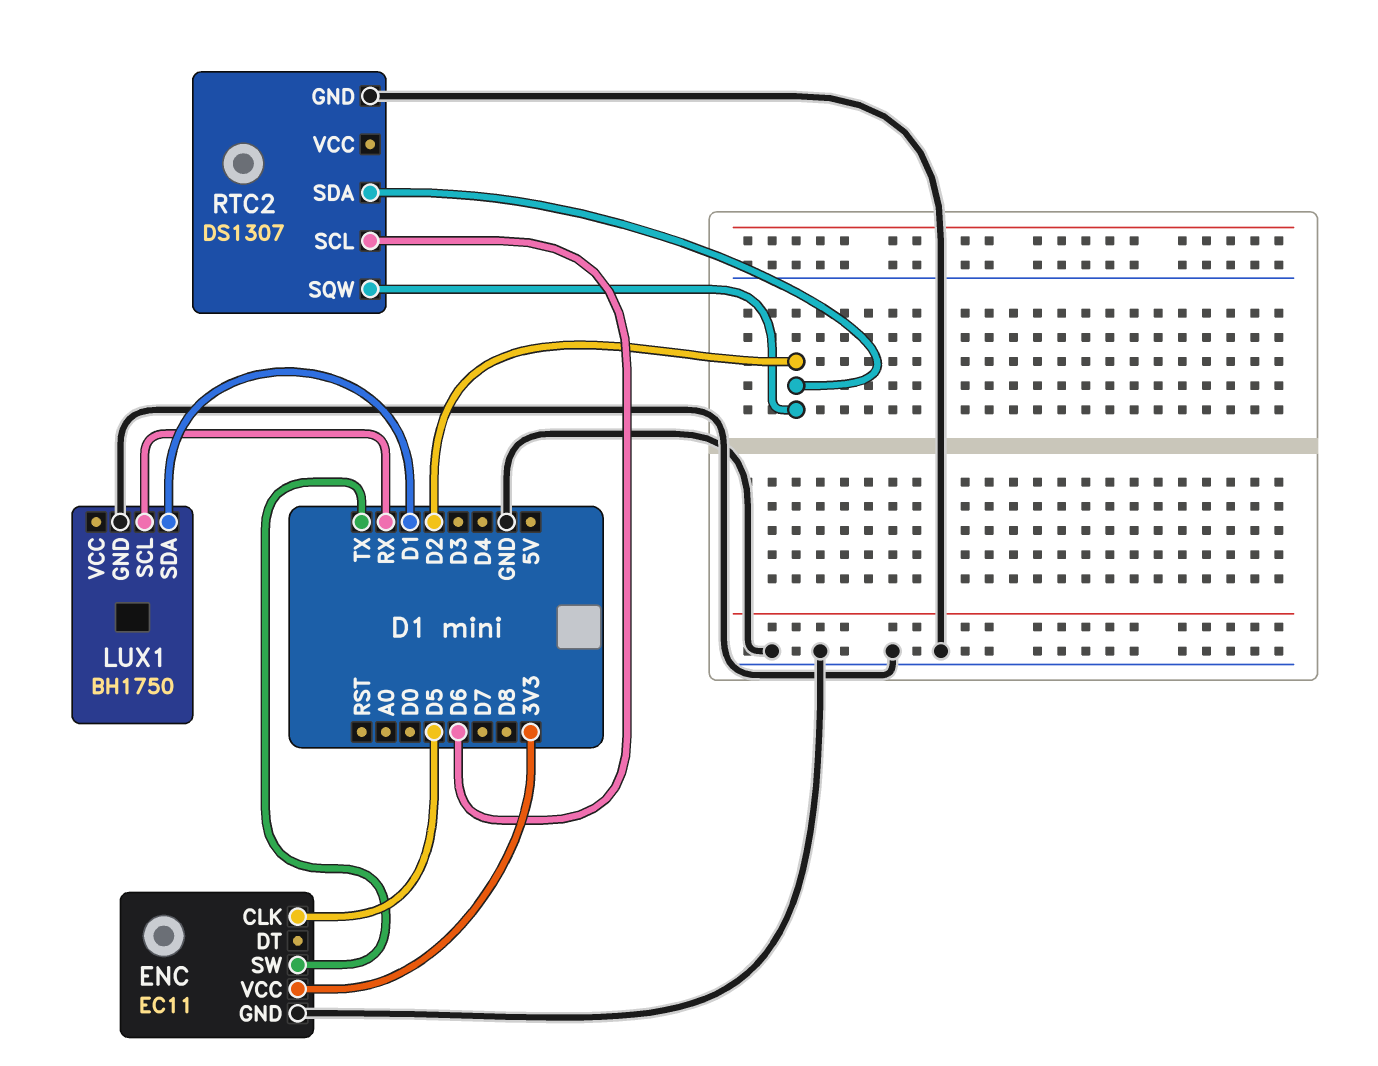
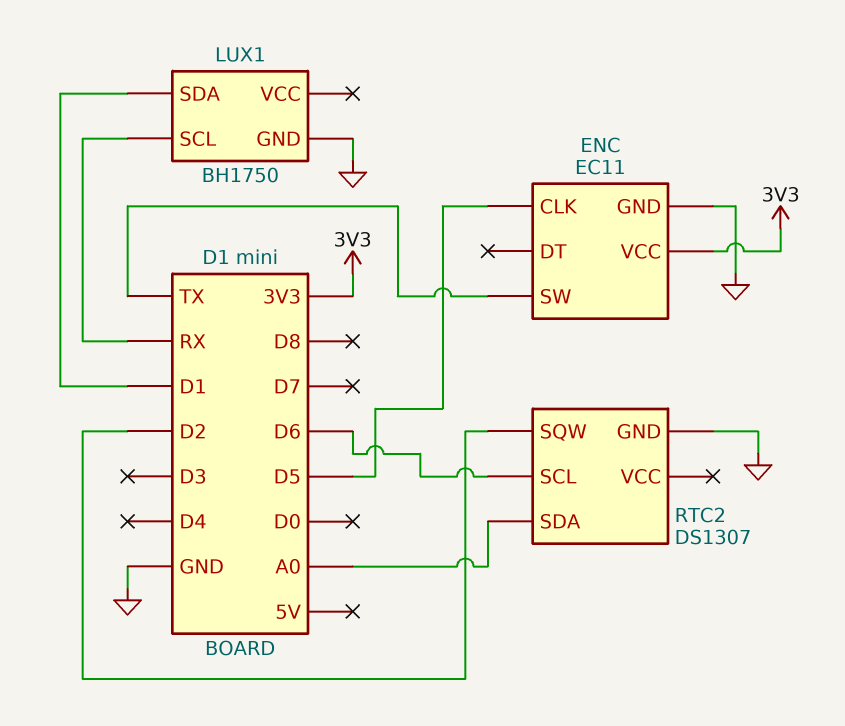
RTC2 pin SDA: D2 -> A0

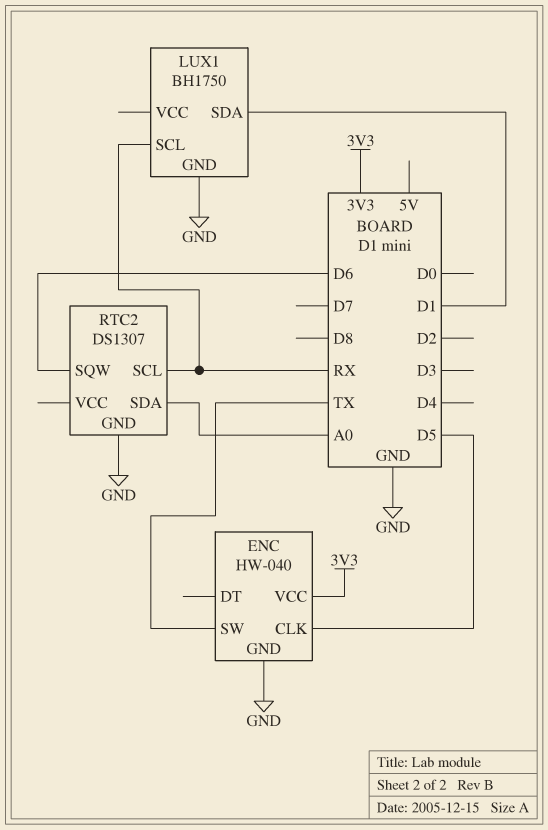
ENC: EC11 -> HW-040
RTC2 pin SCL: D6 -> RX
RTC2 pin SQW: D2 -> D6

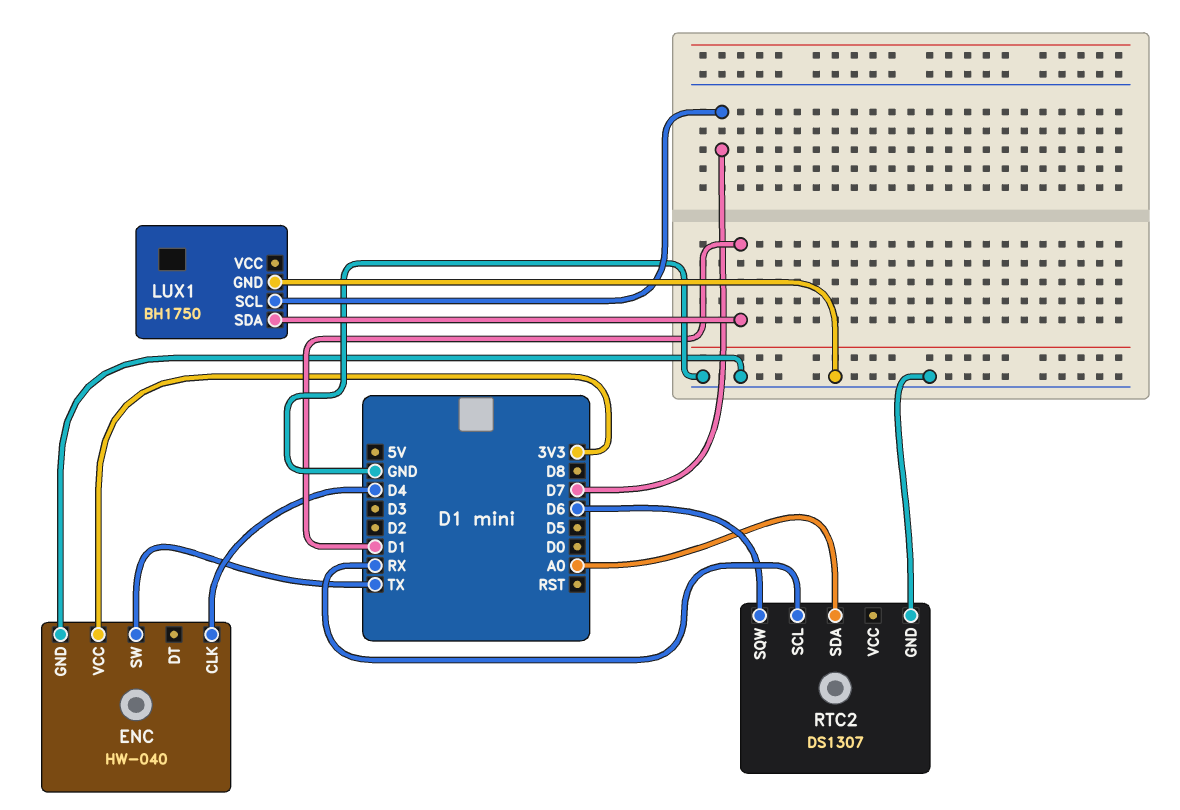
ENC pin CLK: D5 -> D4
LUX1 pin SCL: RX -> D7

